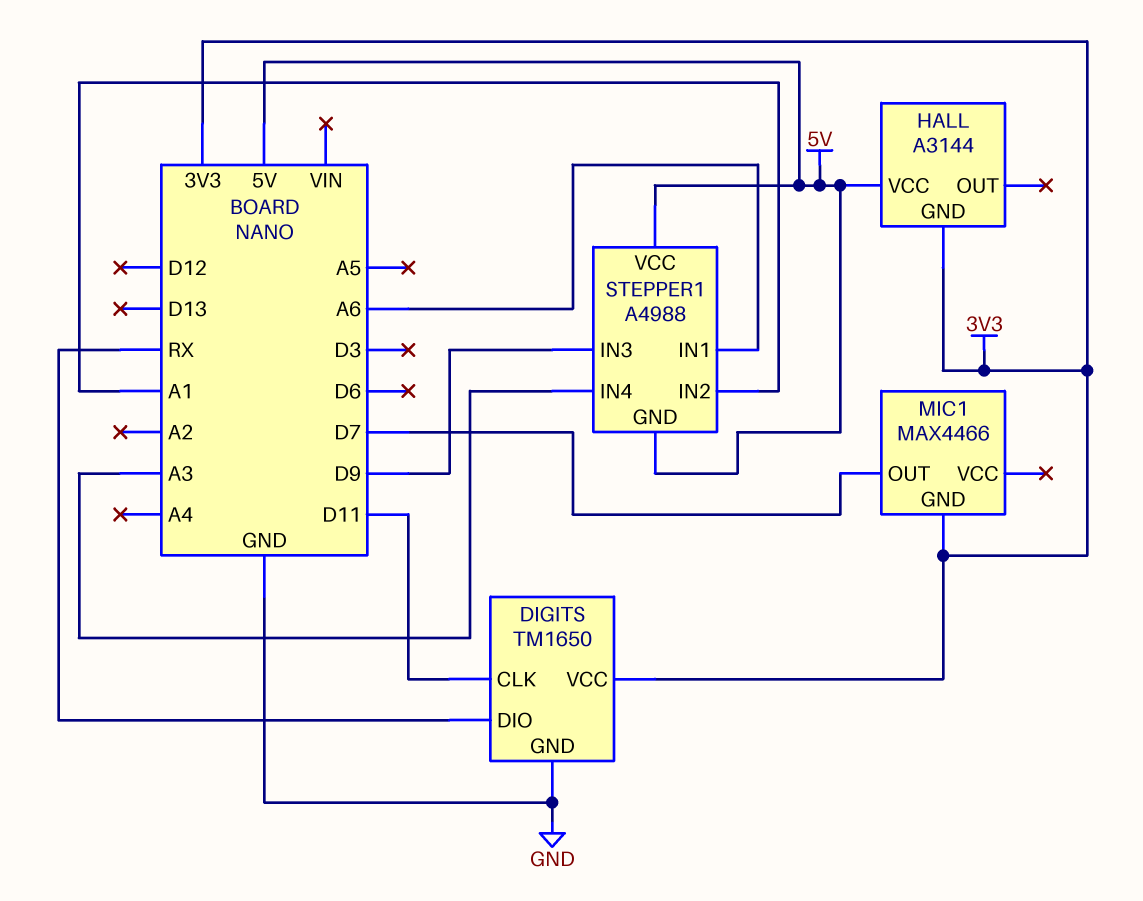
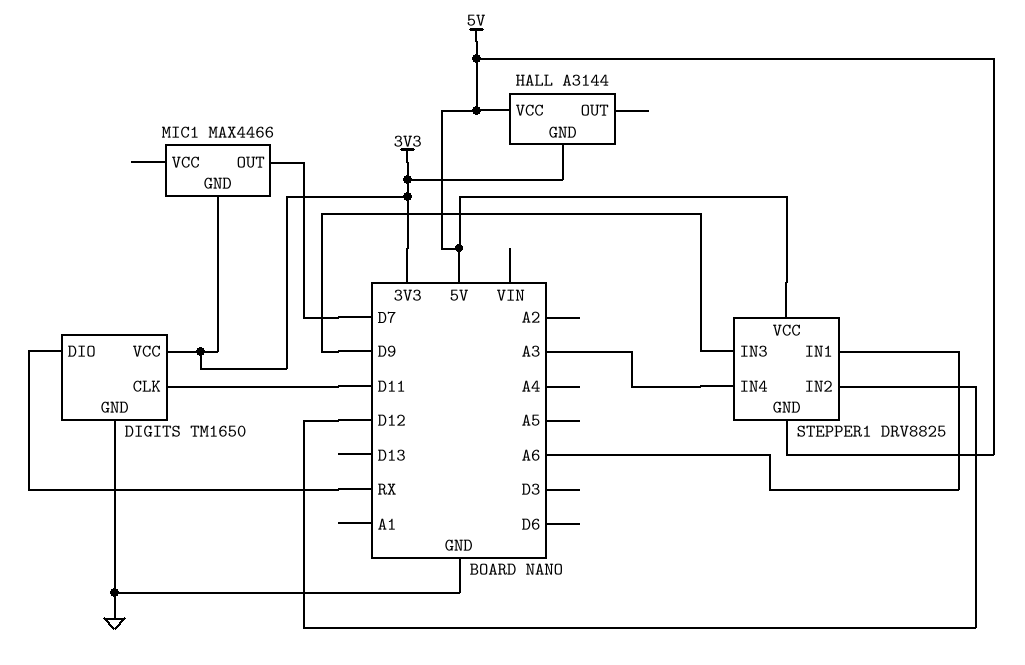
STEPPER1: A4988 -> DRV8825
STEPPER1 pin IN2: A1 -> D12

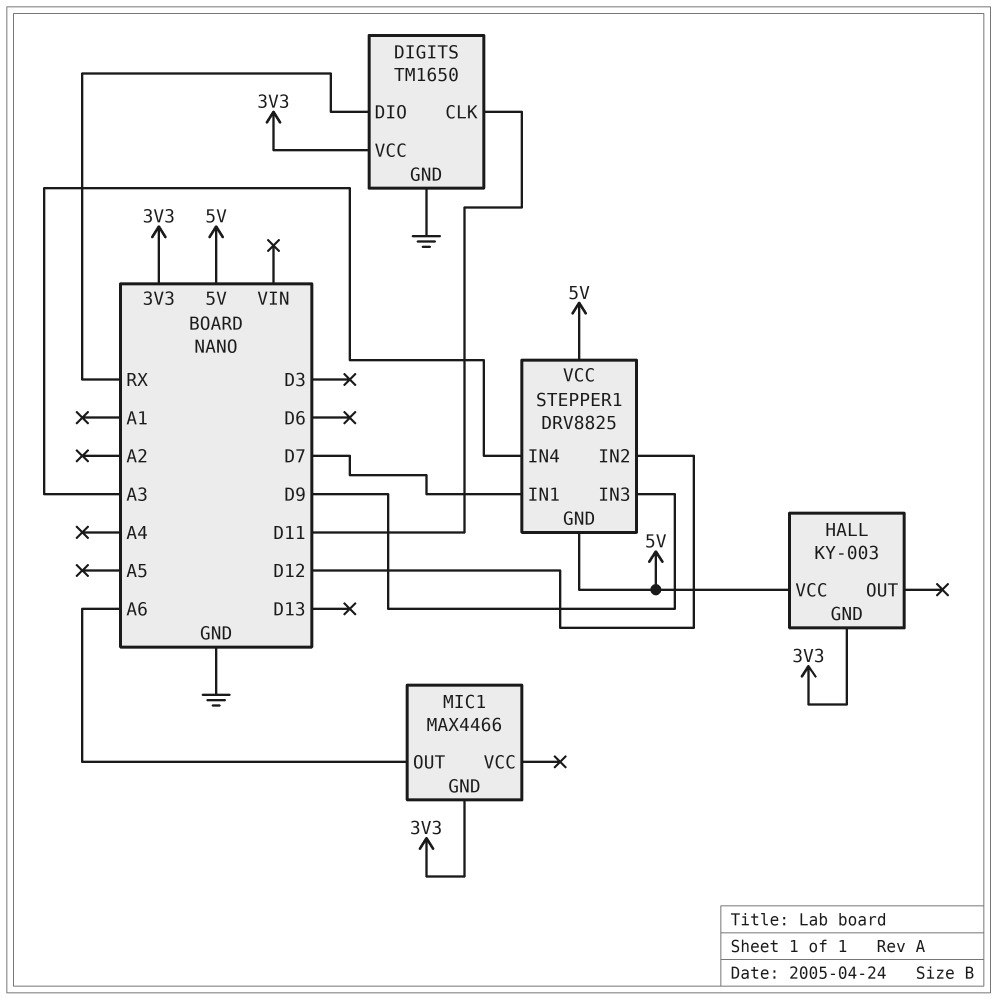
HALL: A3144 -> KY-003
MIC1 pin OUT: D7 -> A6
STEPPER1 pin IN1: A6 -> D7

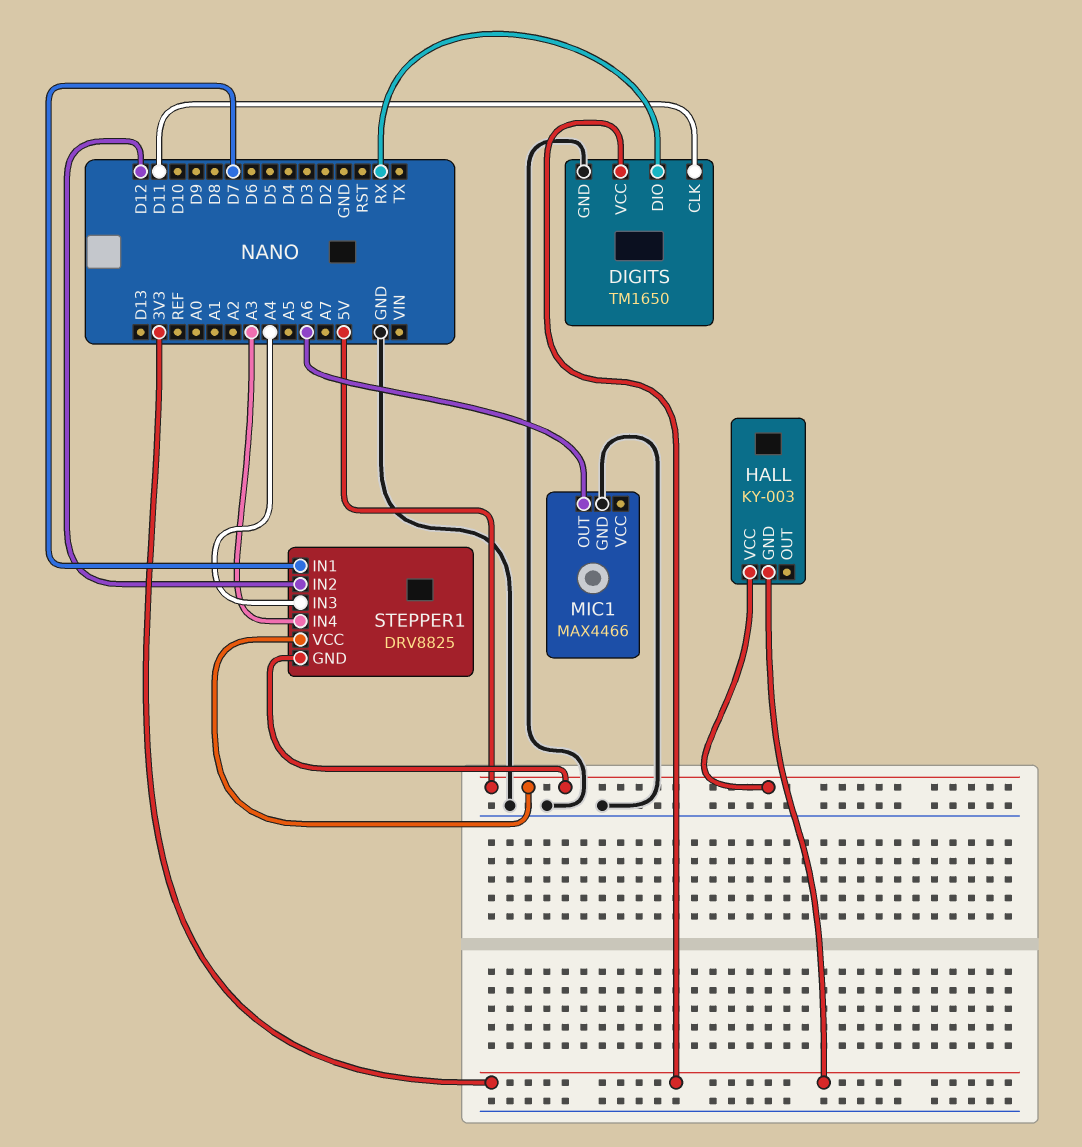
MIC1 pin GND: 3V3 -> GND
STEPPER1 pin IN3: D9 -> A4

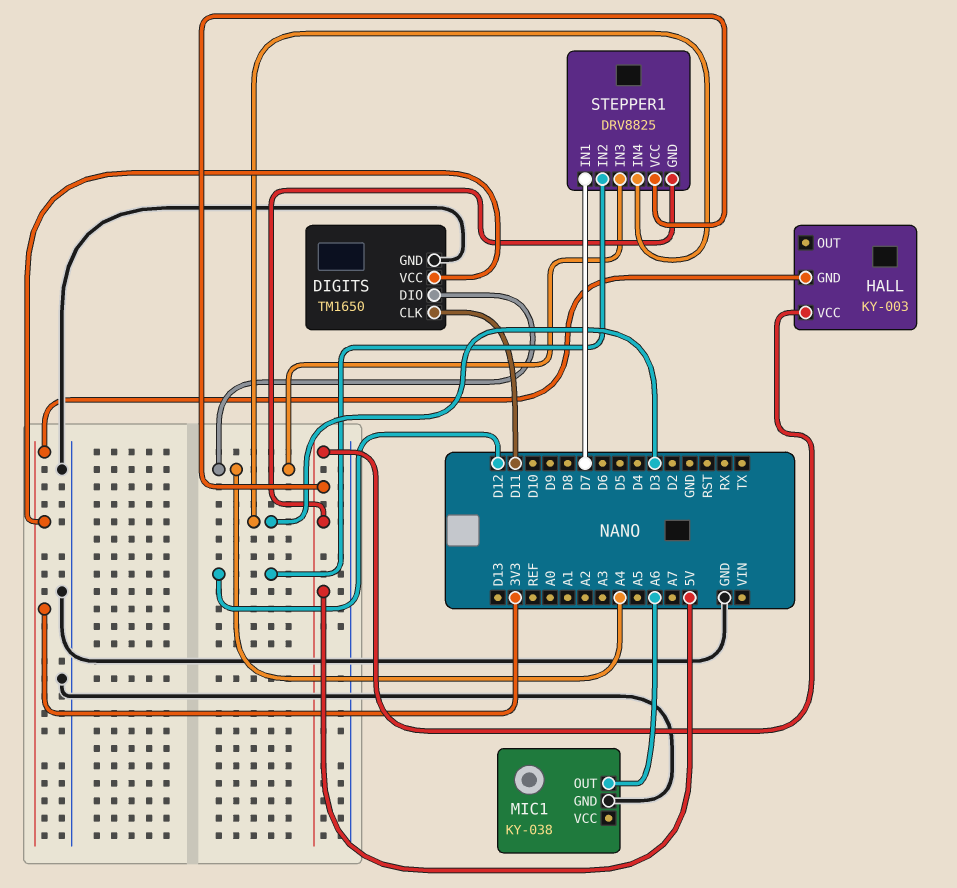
DIGITS pin DIO: RX -> A4
MIC1: MAX4466 -> KY-038
STEPPER1 pin IN4: A3 -> D3

